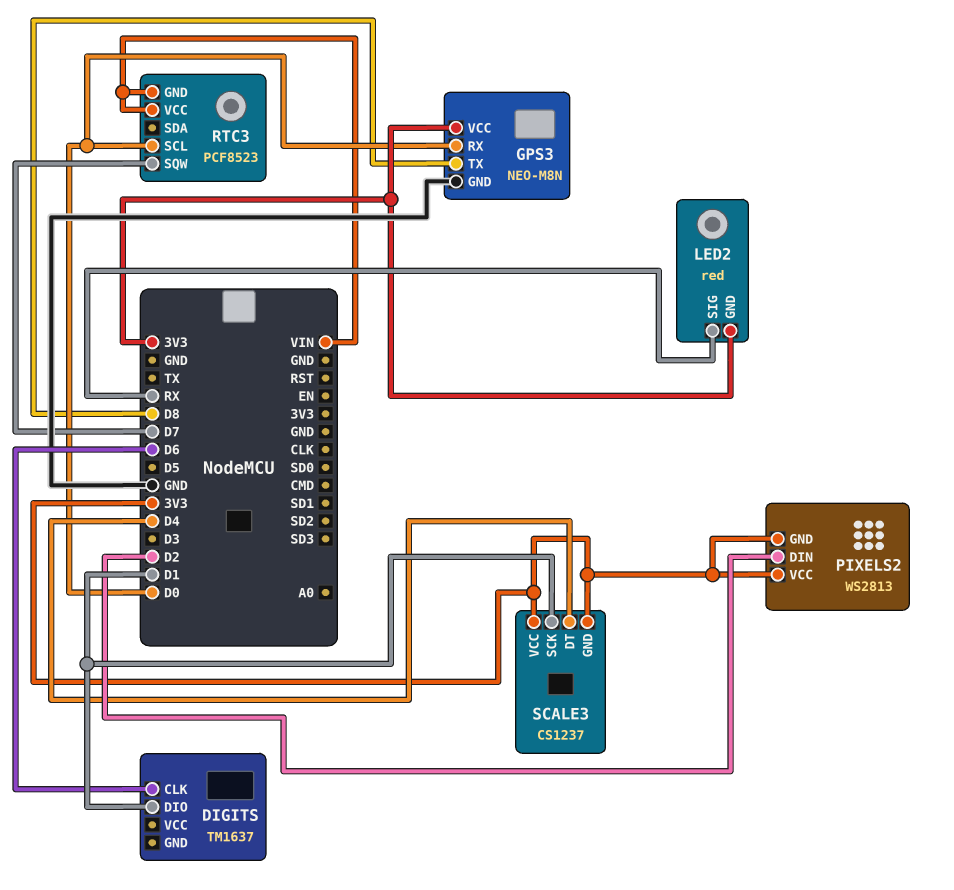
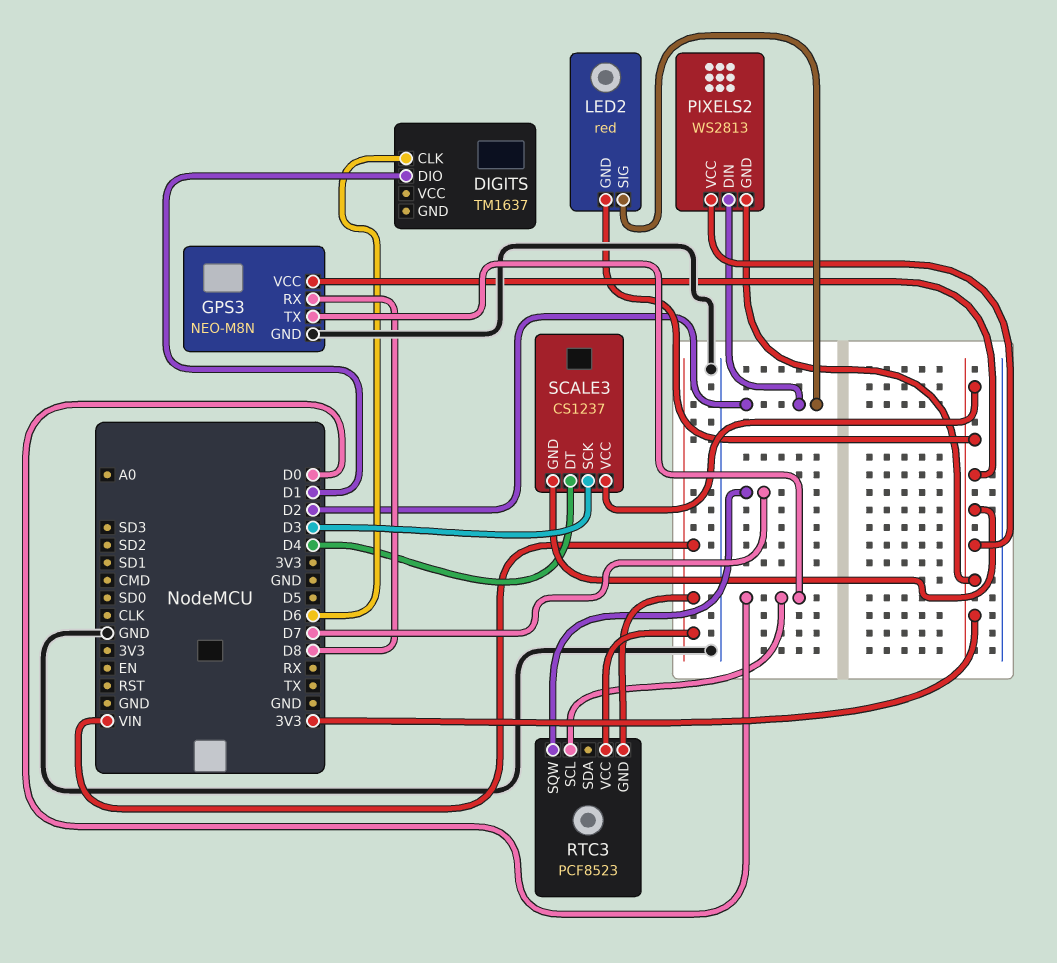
GPS3 pin RX: D0 -> D8
GPS3 pin TX: D8 -> D0
LED2 pin SIG: RX -> D2
SCALE3 pin SCK: D1 -> D3

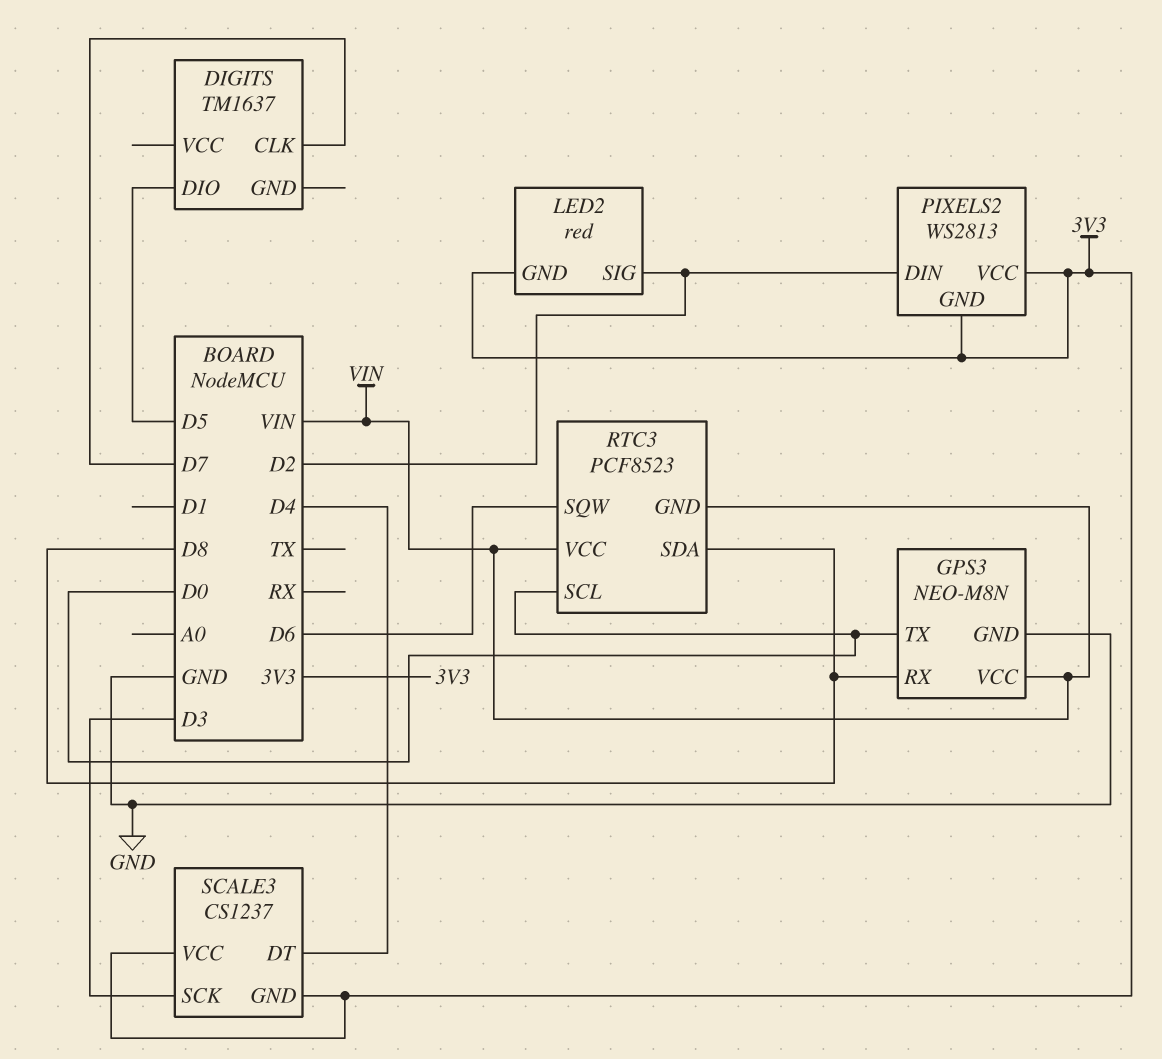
DIGITS pin CLK: D6 -> D7
DIGITS pin DIO: D1 -> D5
GPS3 pin VCC: 3V3 -> VIN
RTC3 pin SDA: none -> D8
RTC3 pin SQW: D7 -> D6

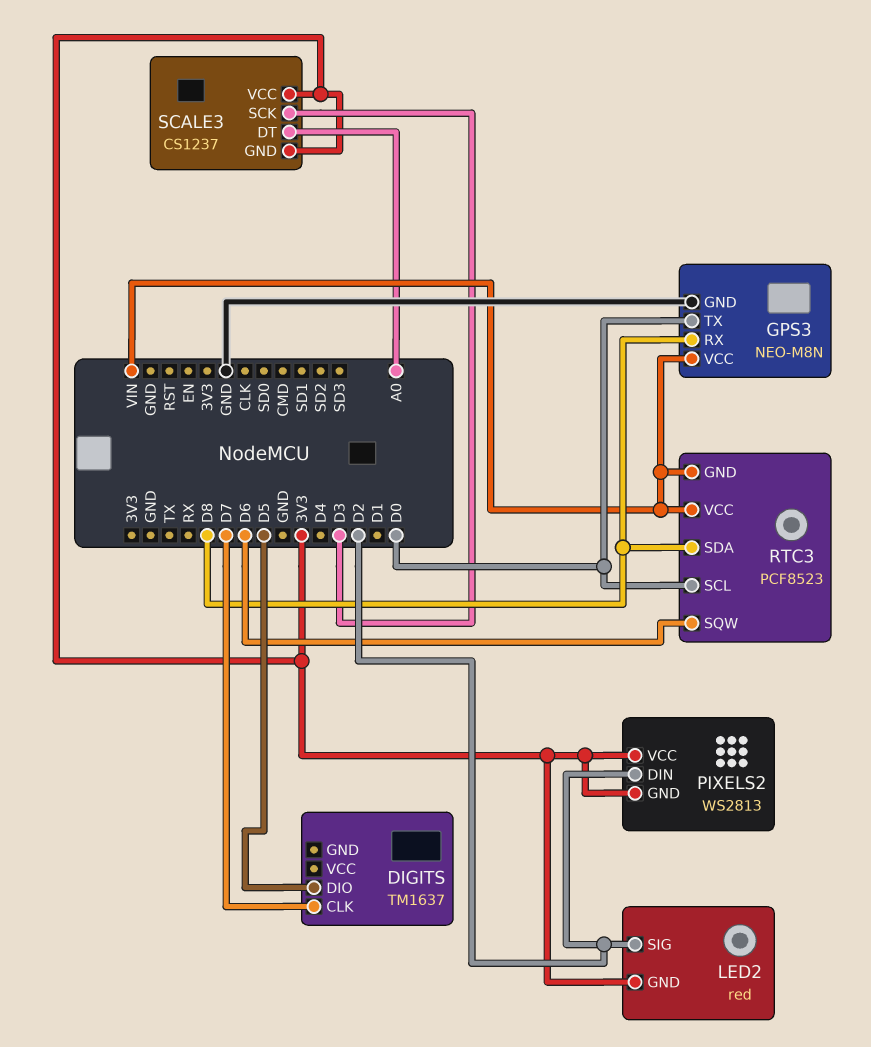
SCALE3 pin DT: D4 -> A0

